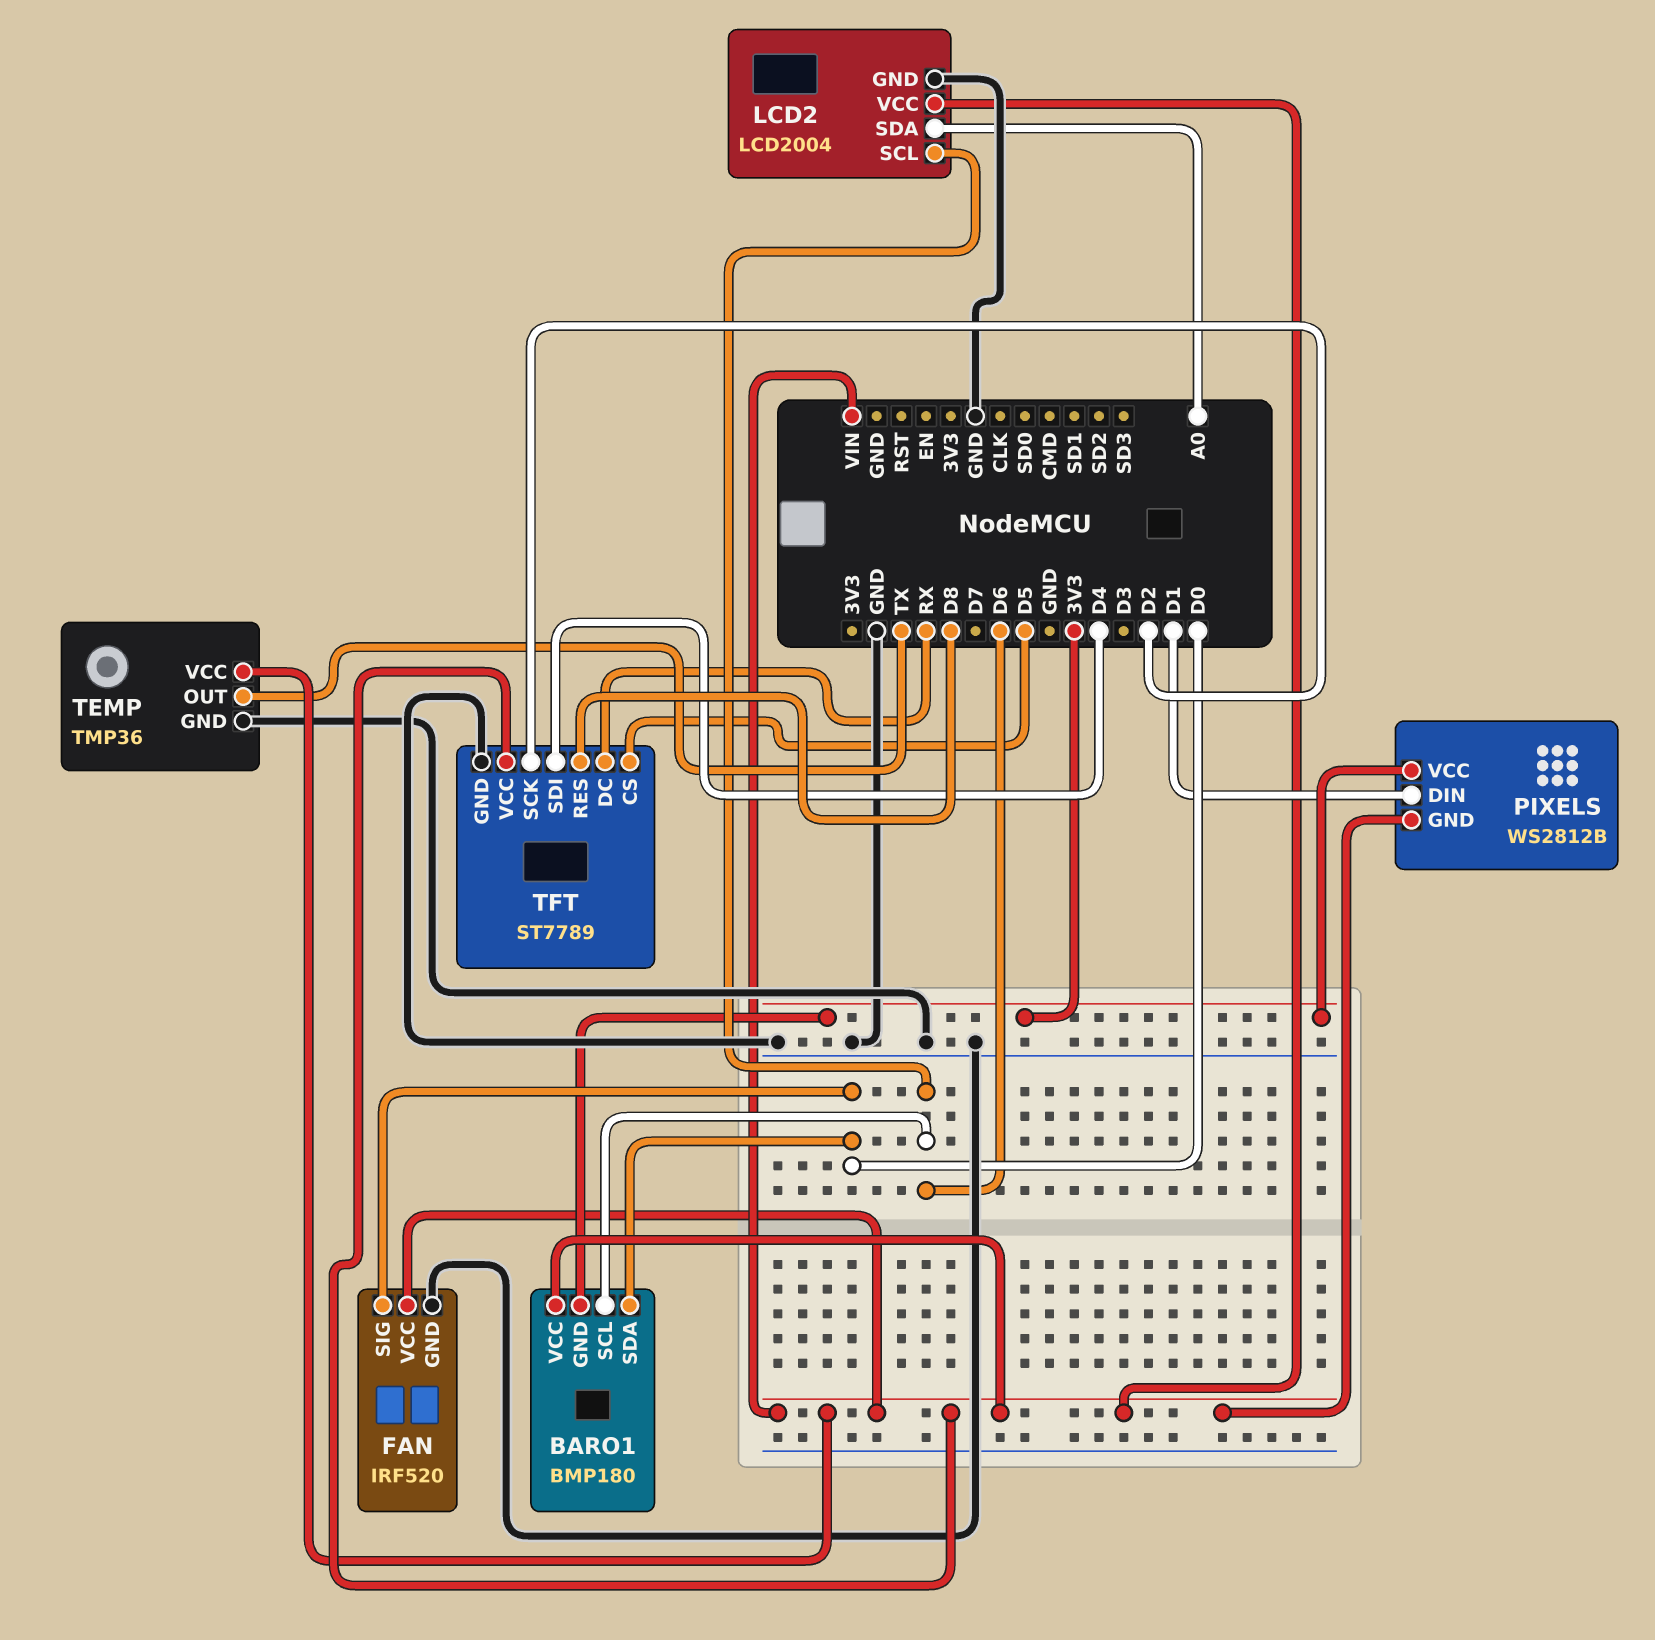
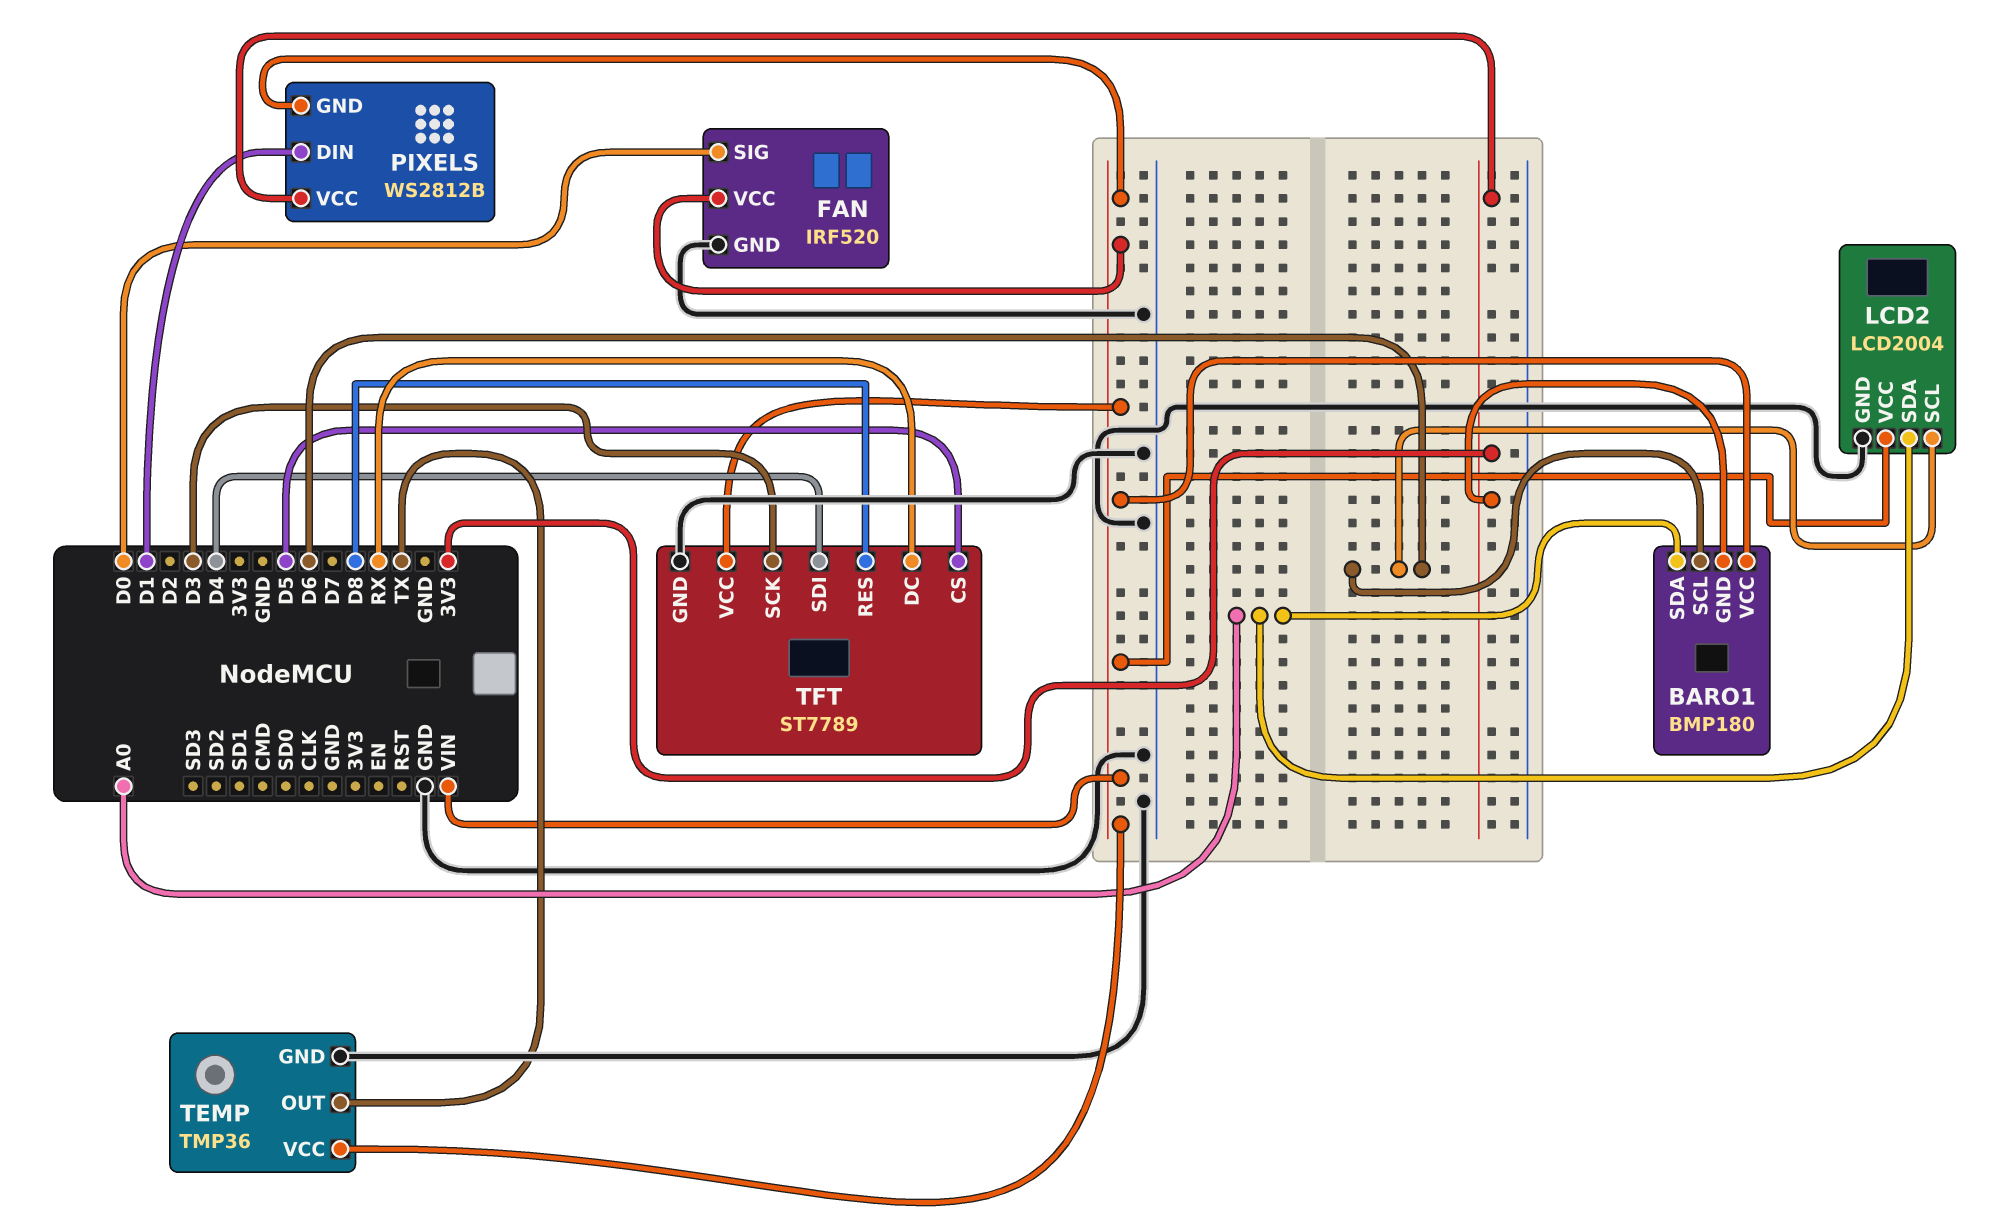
BARO1 pin SDA: D0 -> A0
TFT pin SCK: D2 -> D3

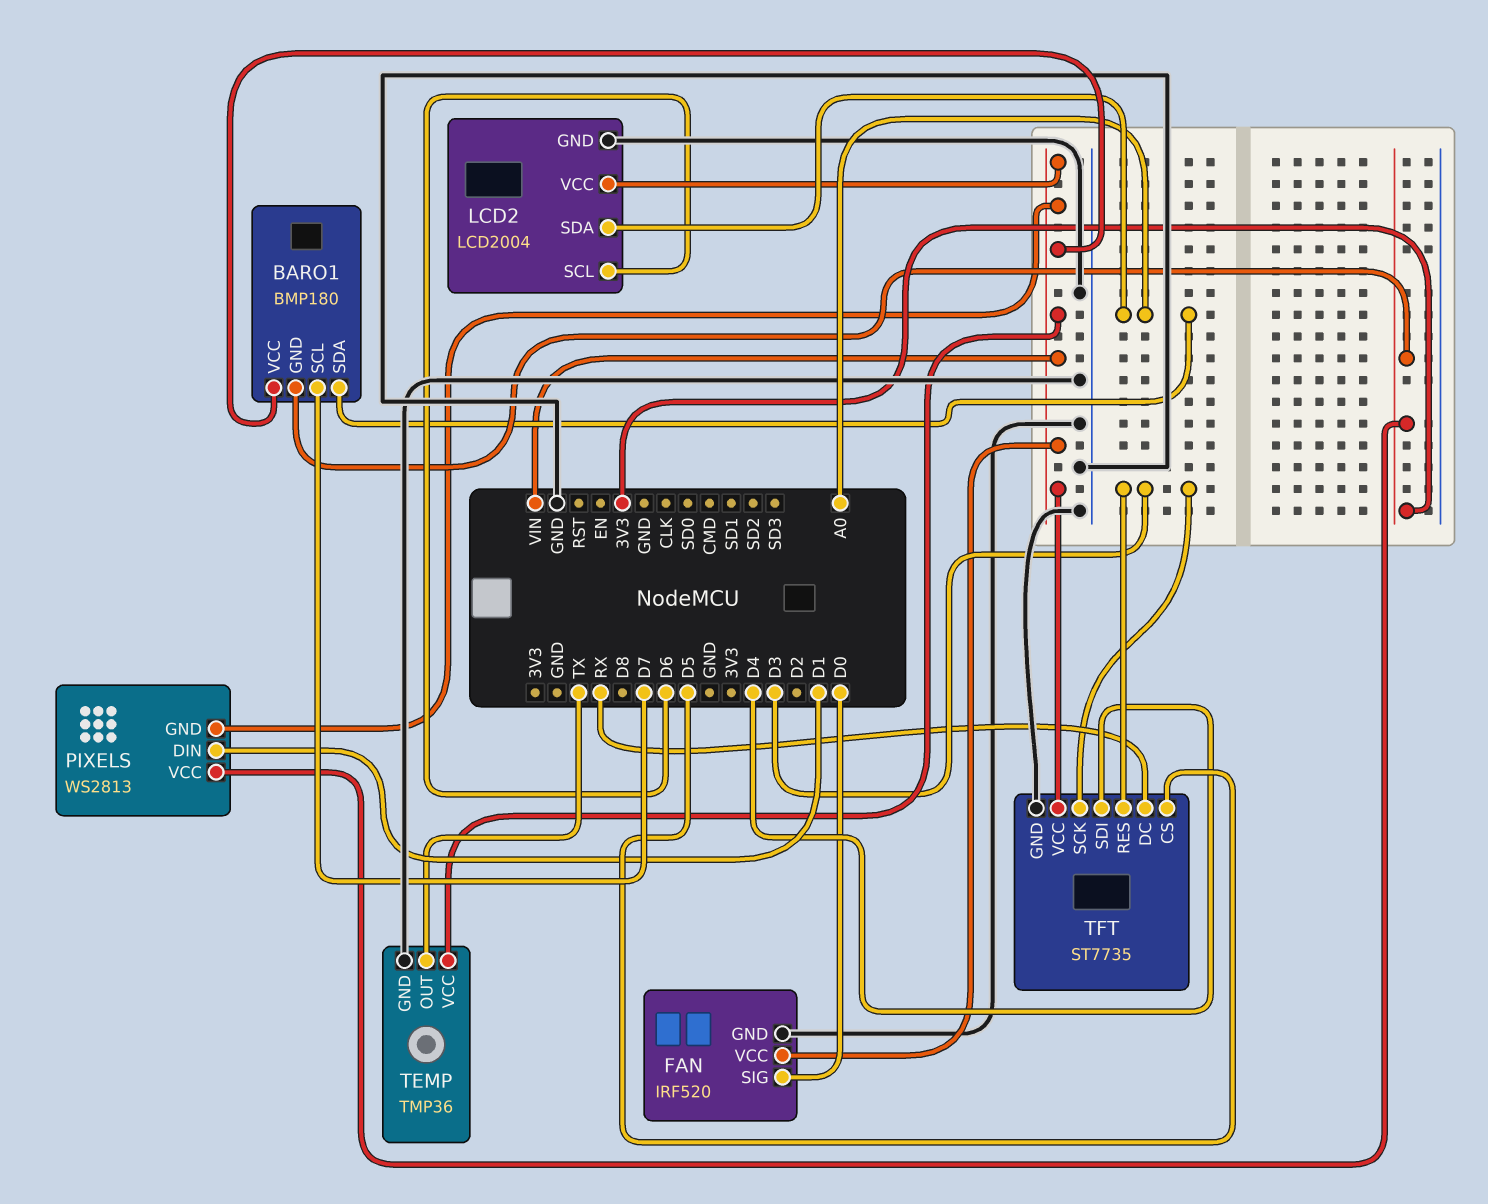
BARO1 pin SCL: D6 -> D7
PIXELS: WS2812B -> WS2813
TFT: ST7789 -> ST7735
TFT pin RES: D8 -> D3

